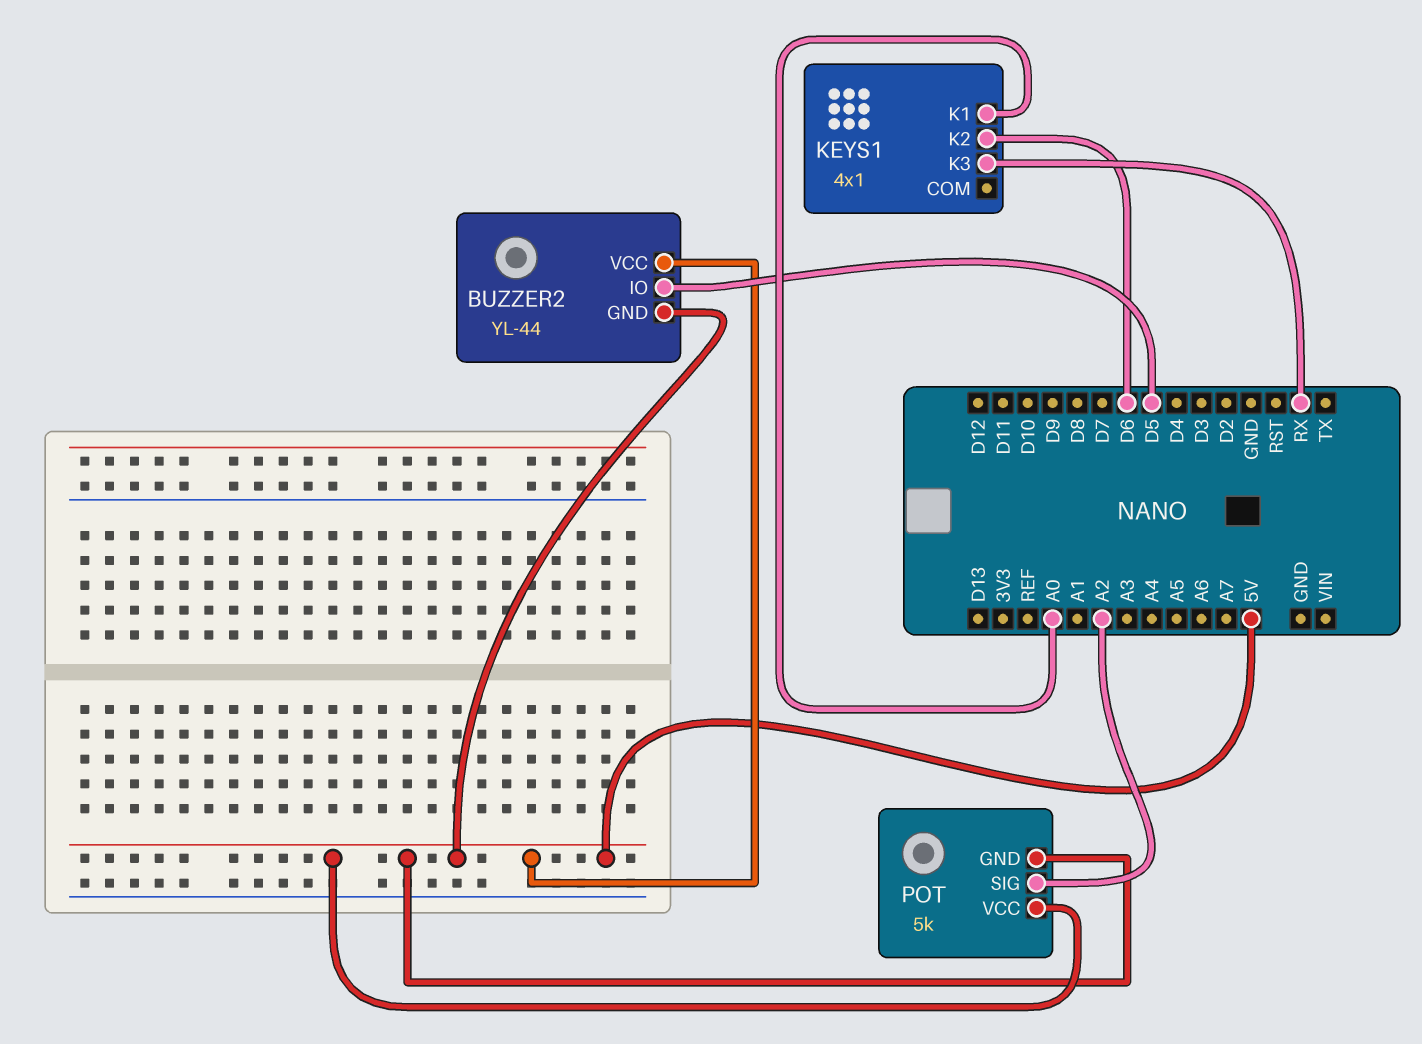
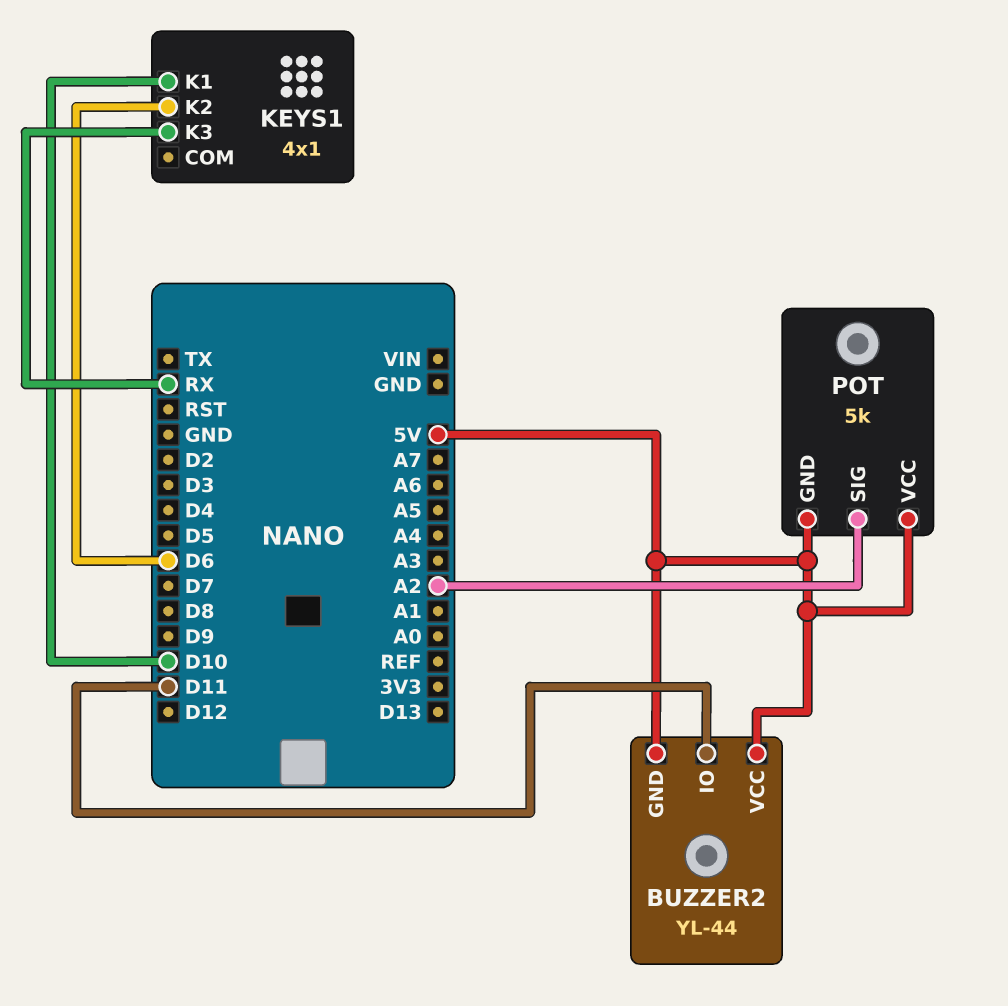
BUZZER2 pin IO: D5 -> D11
KEYS1 pin K1: A0 -> D10

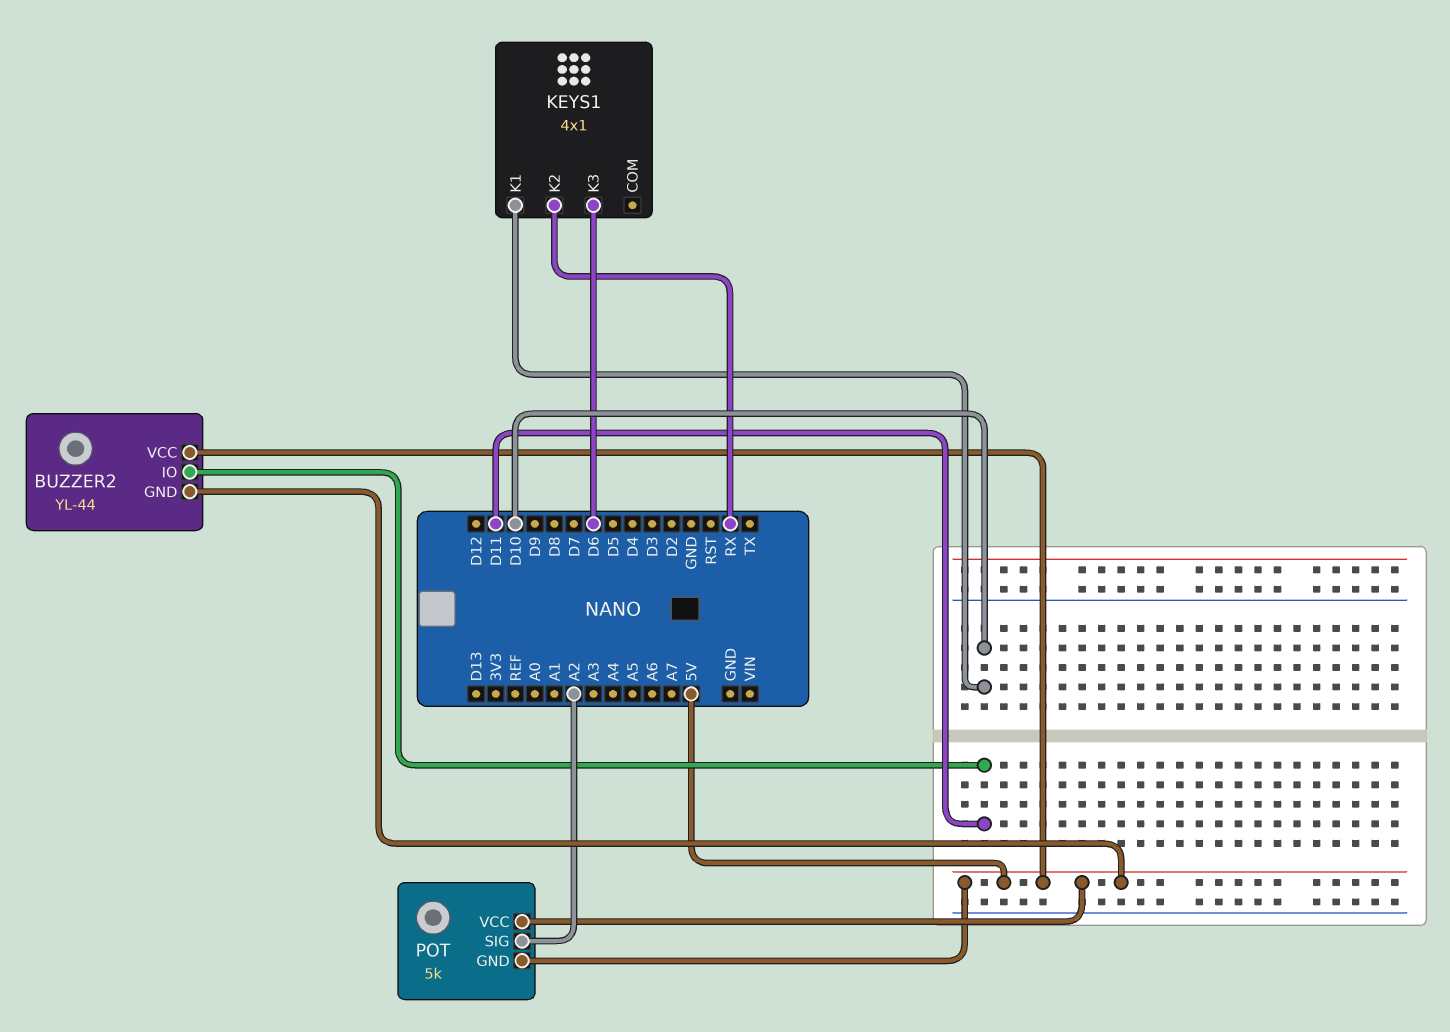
KEYS1 pin K2: D6 -> RX
KEYS1 pin K3: RX -> D6

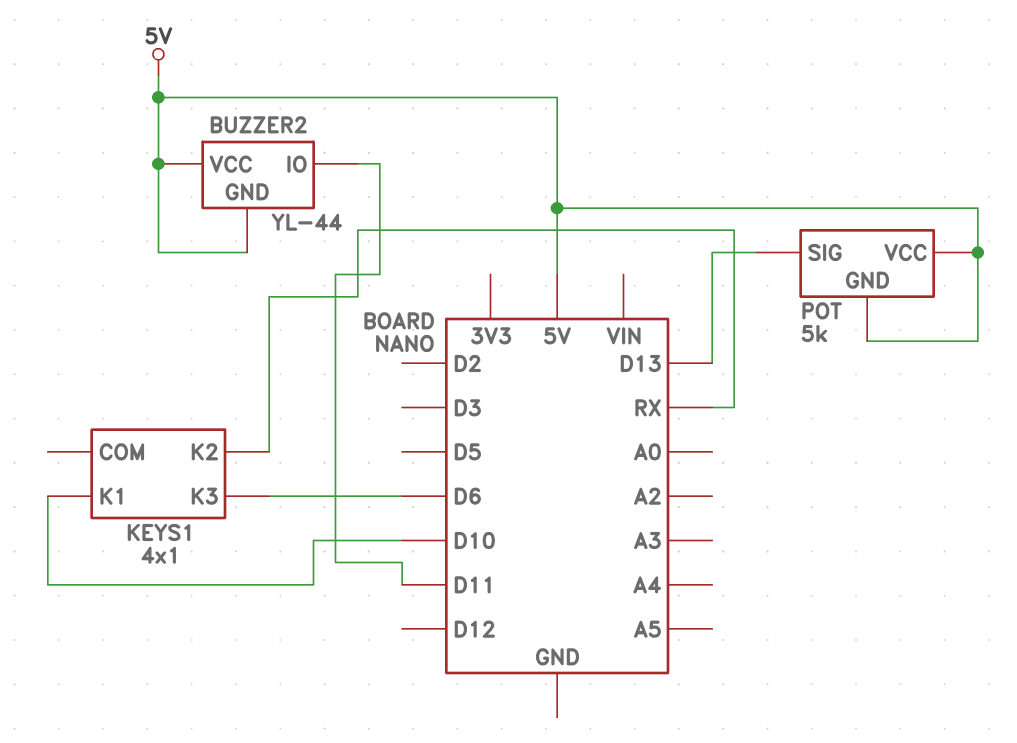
POT pin SIG: A2 -> D13

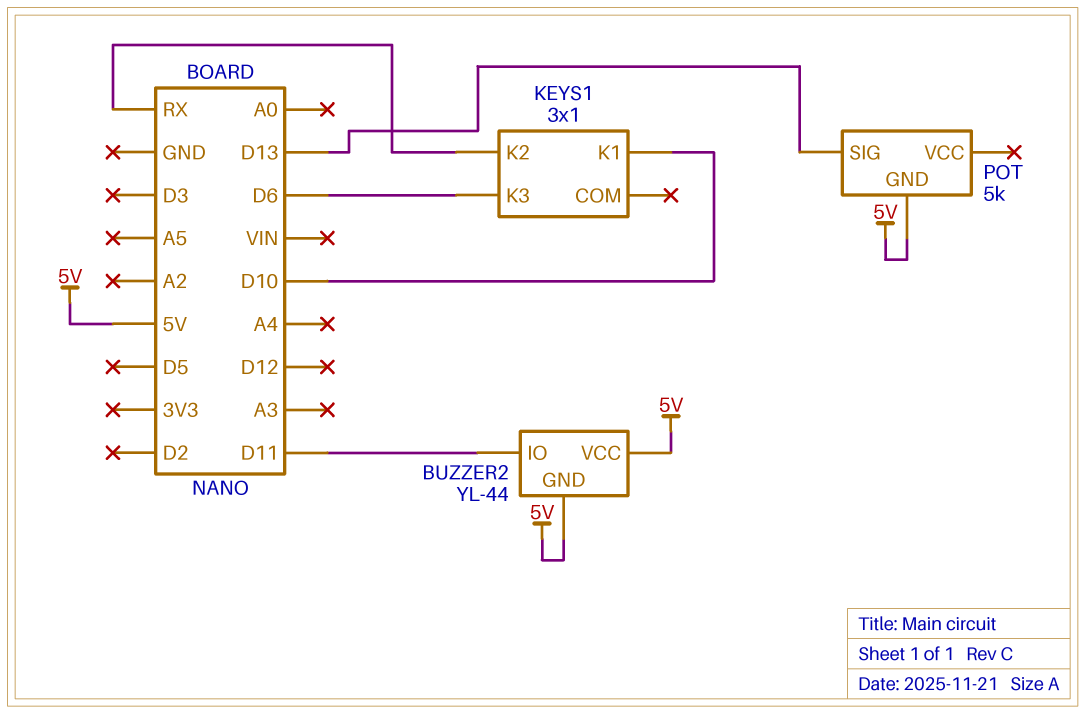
KEYS1: 4x1 -> 3x1
POT pin VCC: 5V -> none

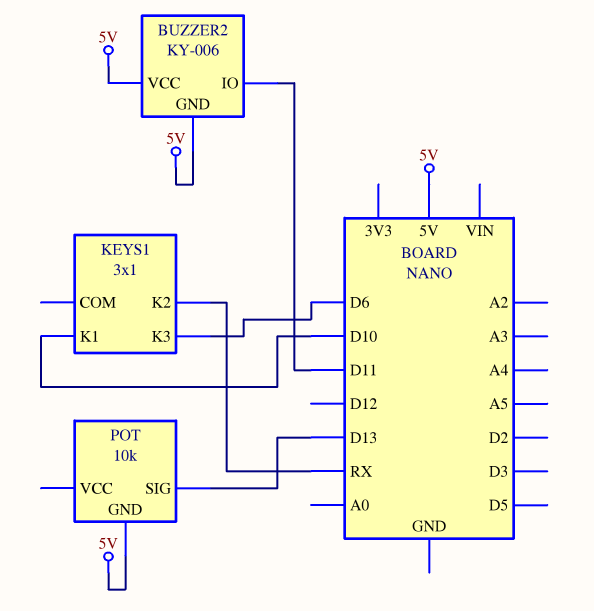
BUZZER2: YL-44 -> KY-006
POT: 5k -> 10k

